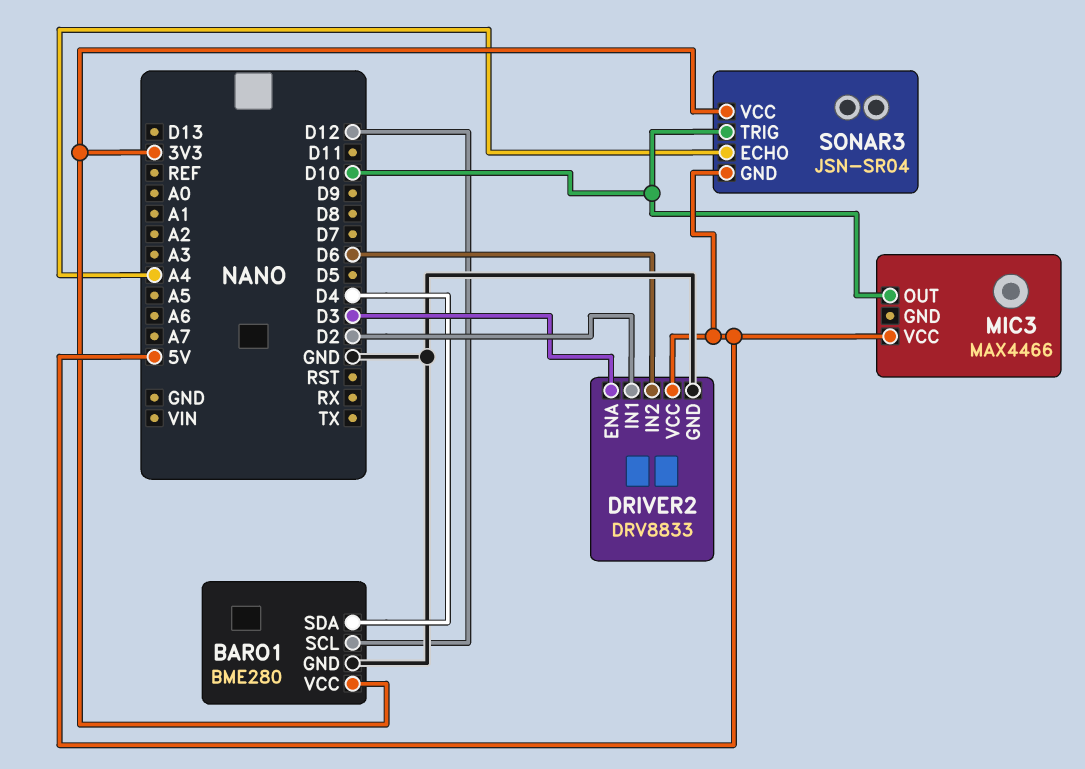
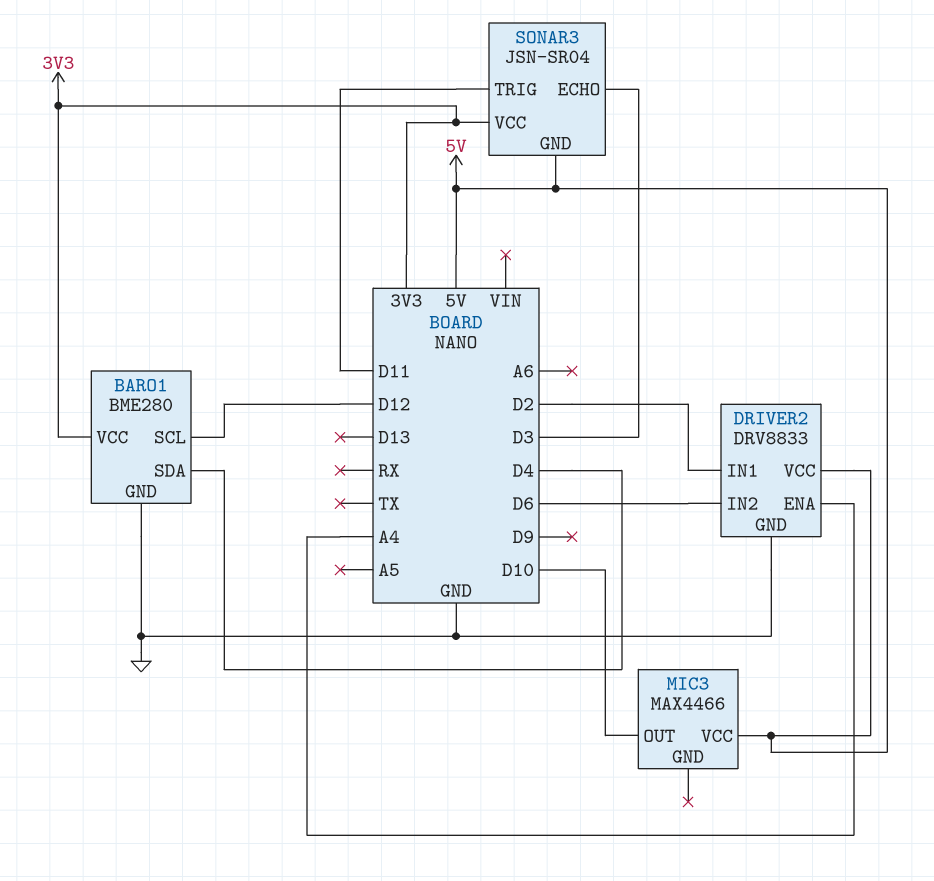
DRIVER2 pin ENA: D3 -> A4
SONAR3 pin ECHO: A4 -> D3
SONAR3 pin TRIG: D10 -> D11

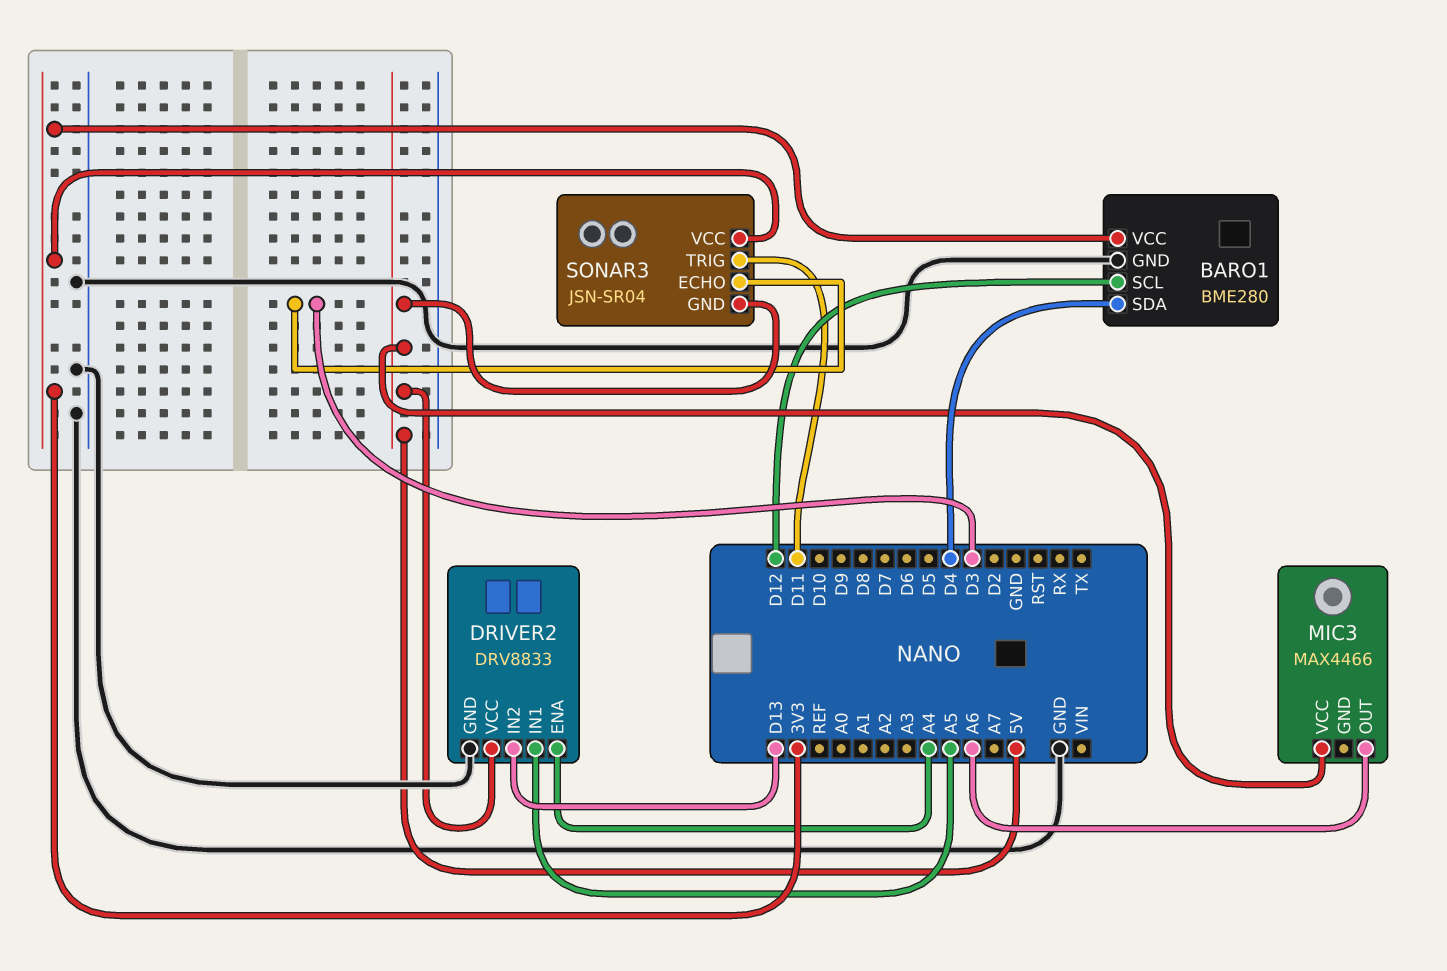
DRIVER2 pin IN1: D2 -> A5
DRIVER2 pin IN2: D6 -> D13
MIC3 pin OUT: D10 -> A6

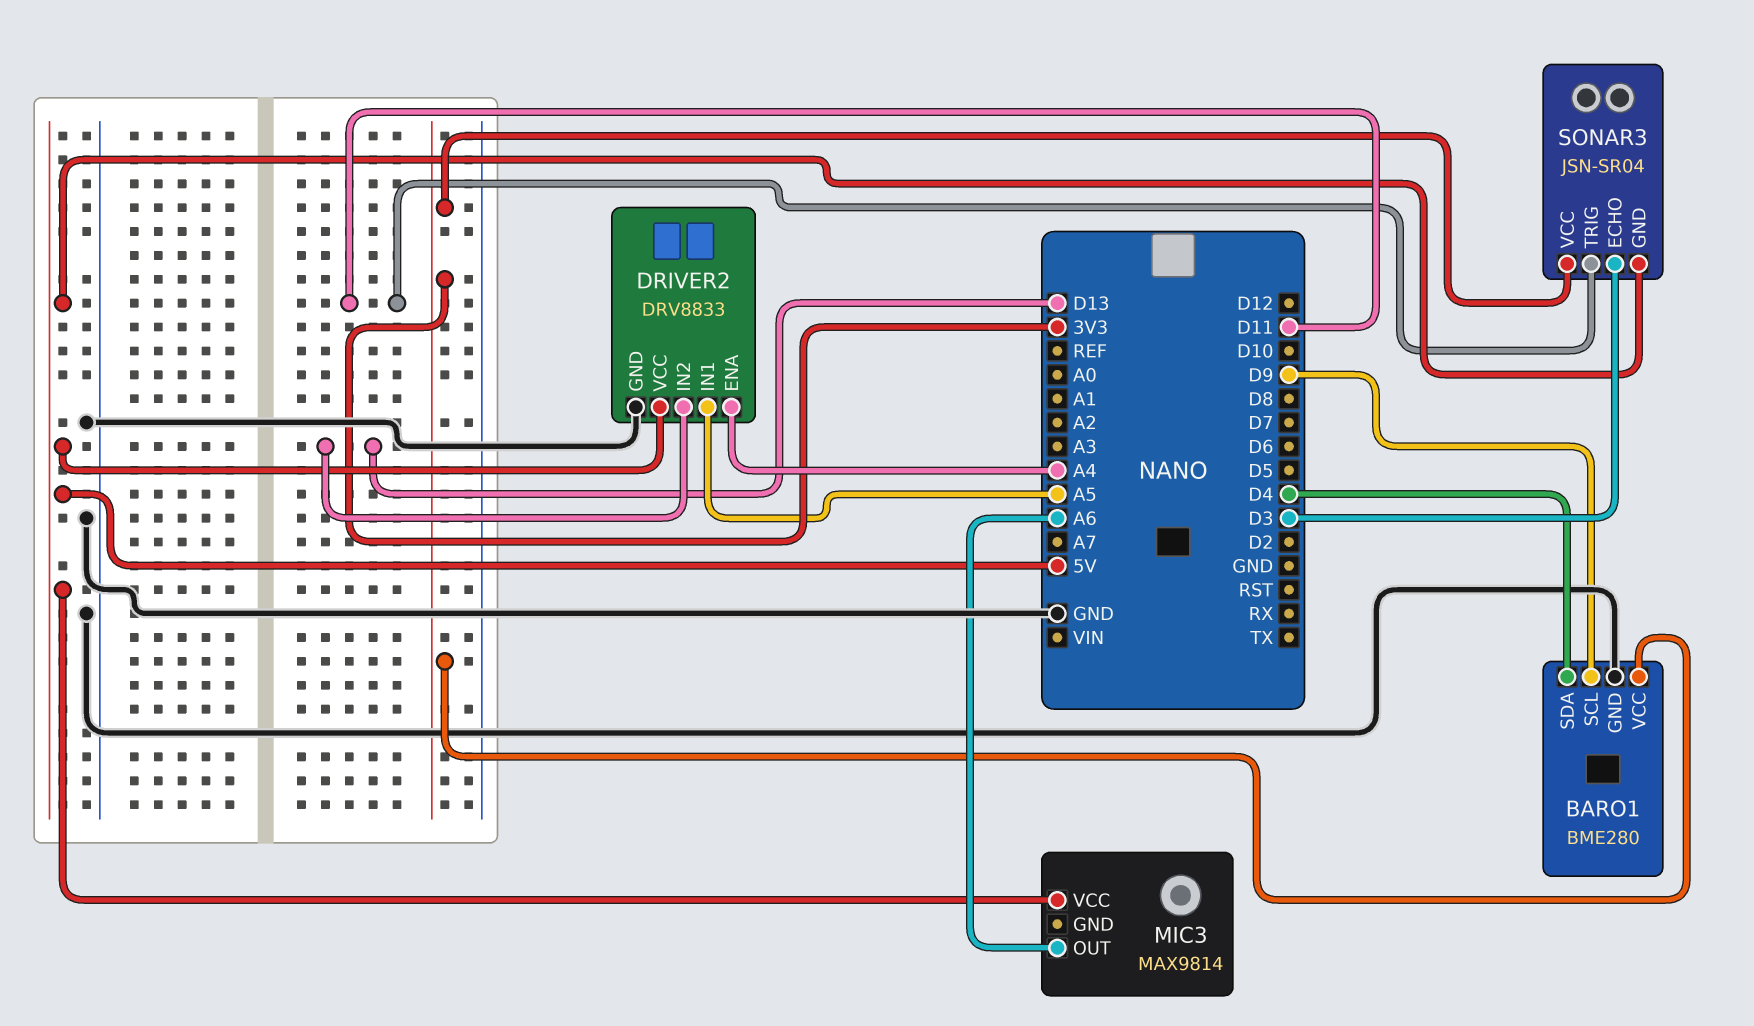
BARO1 pin SCL: D12 -> D9
MIC3: MAX4466 -> MAX9814

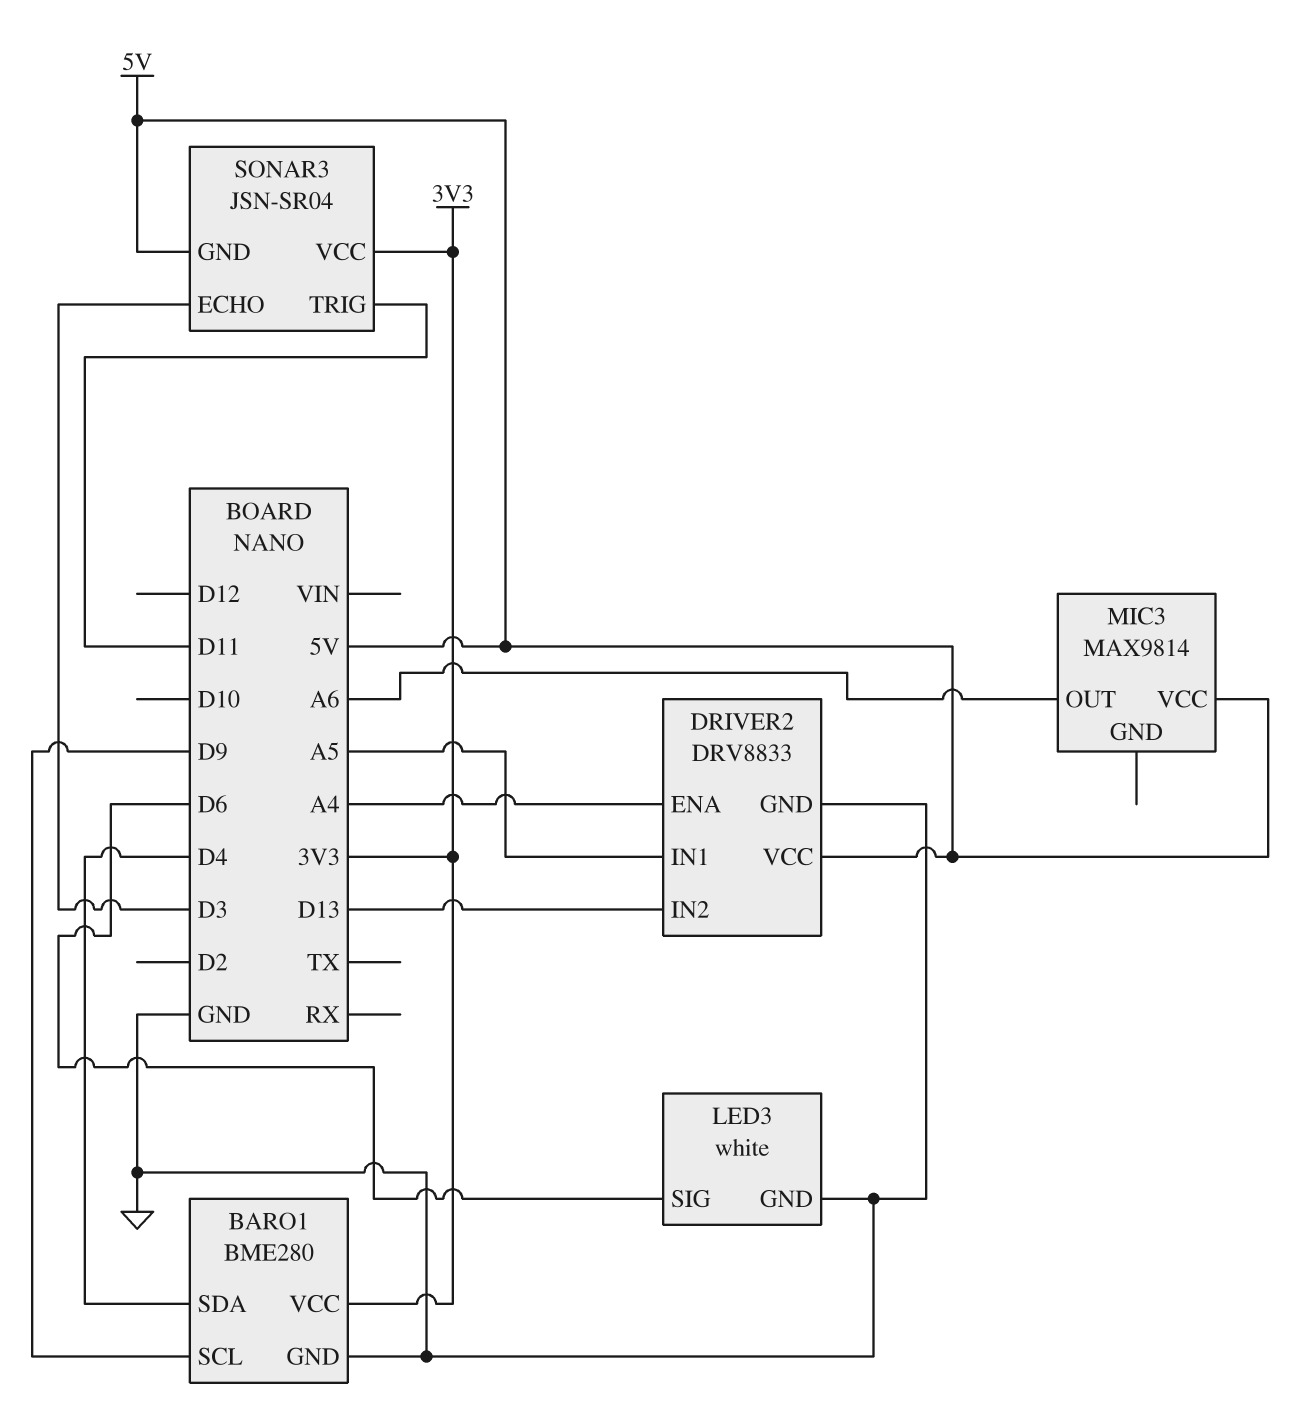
LED3: none -> white
LED3 pin GND: none -> GND
LED3 pin SIG: none -> D6

